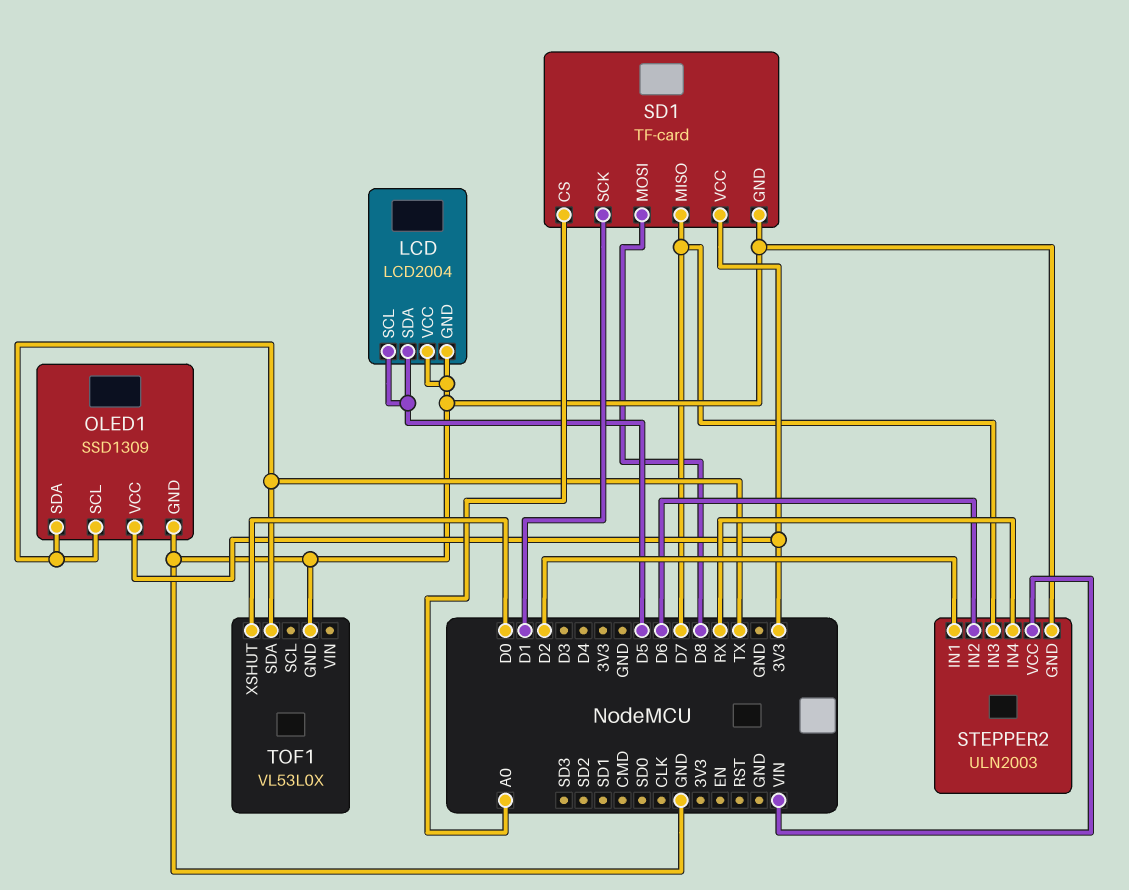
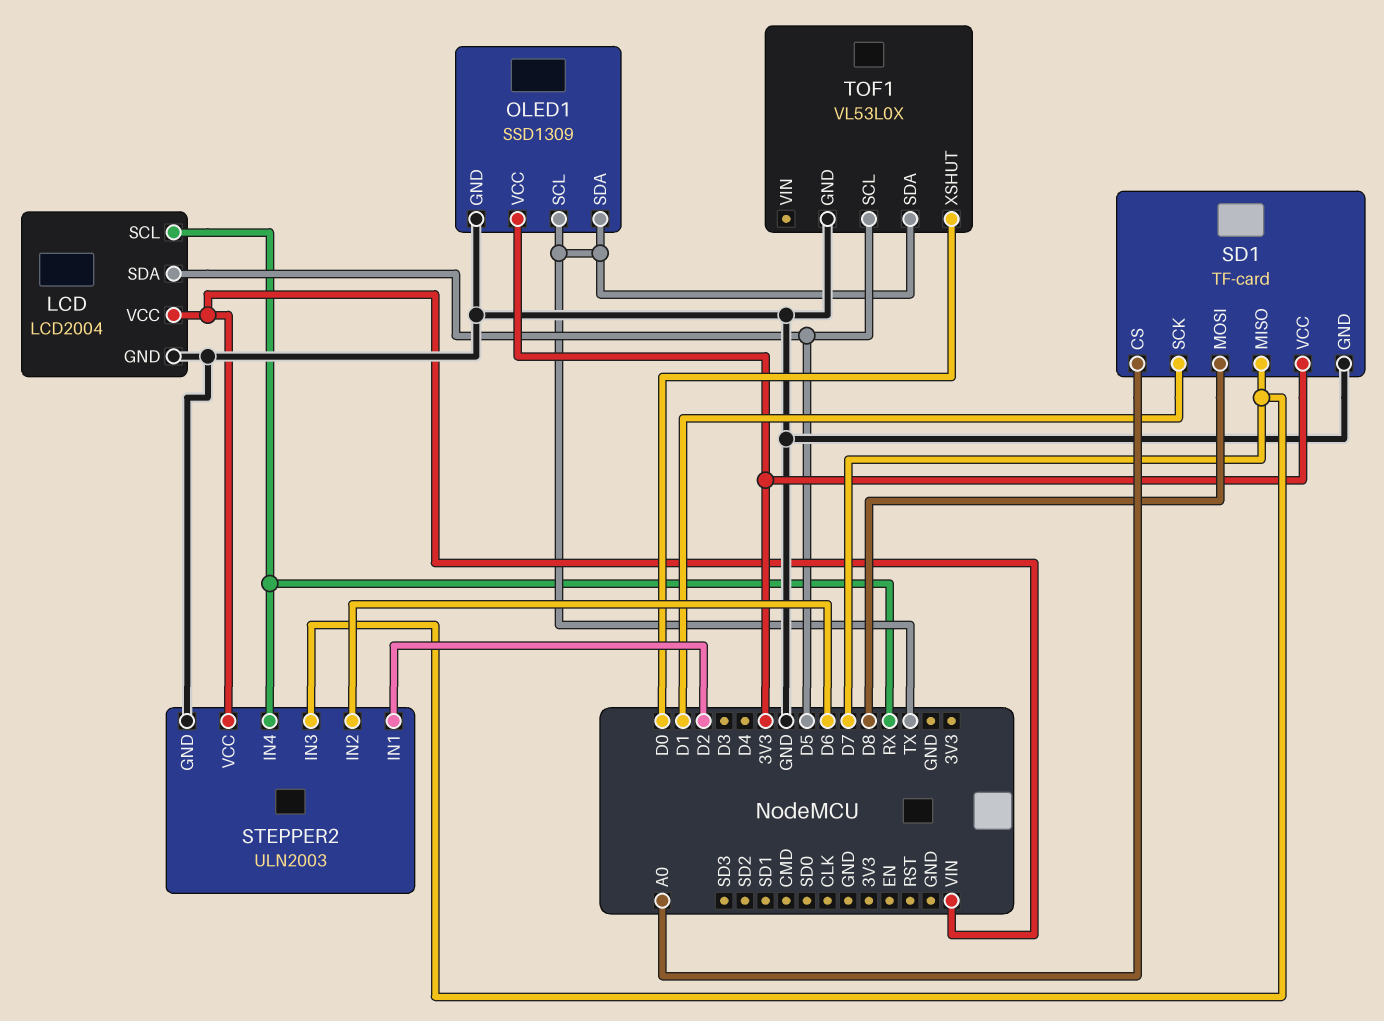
LCD pin SCL: D5 -> RX
LCD pin VCC: GND -> VIN
TOF1 pin SCL: none -> D5

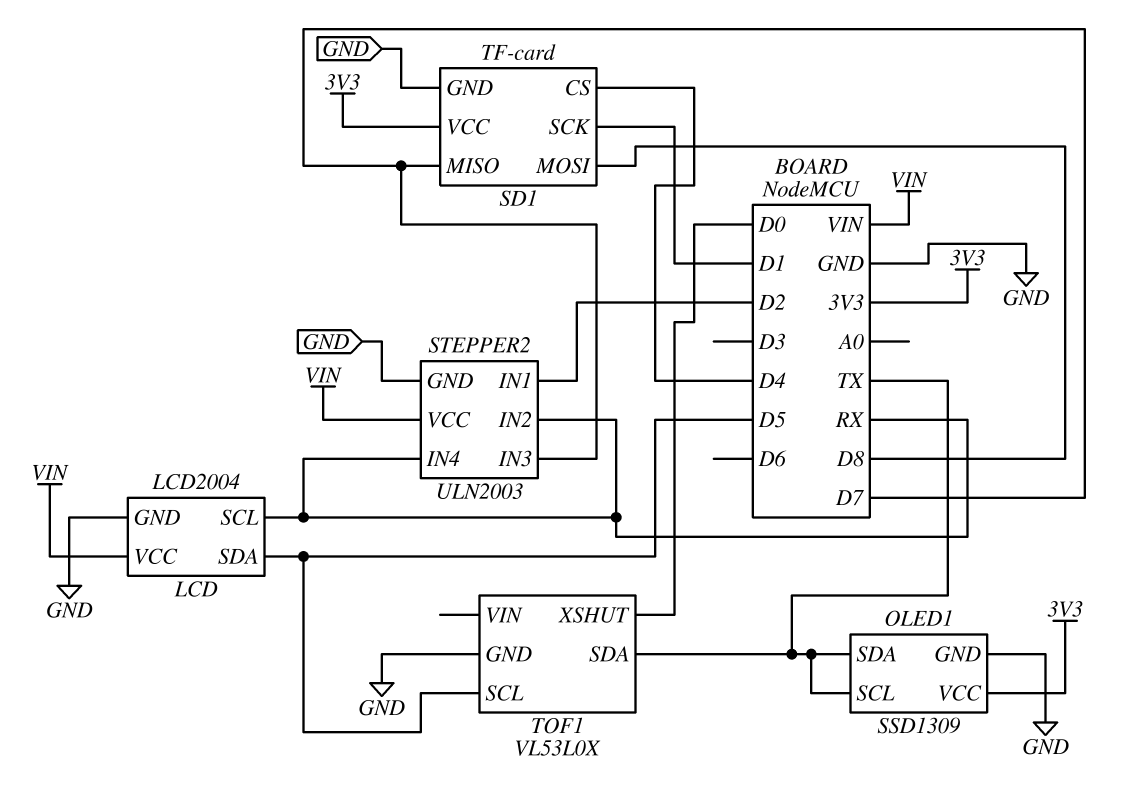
SD1 pin CS: A0 -> D4
STEPPER2 pin IN2: D6 -> RX

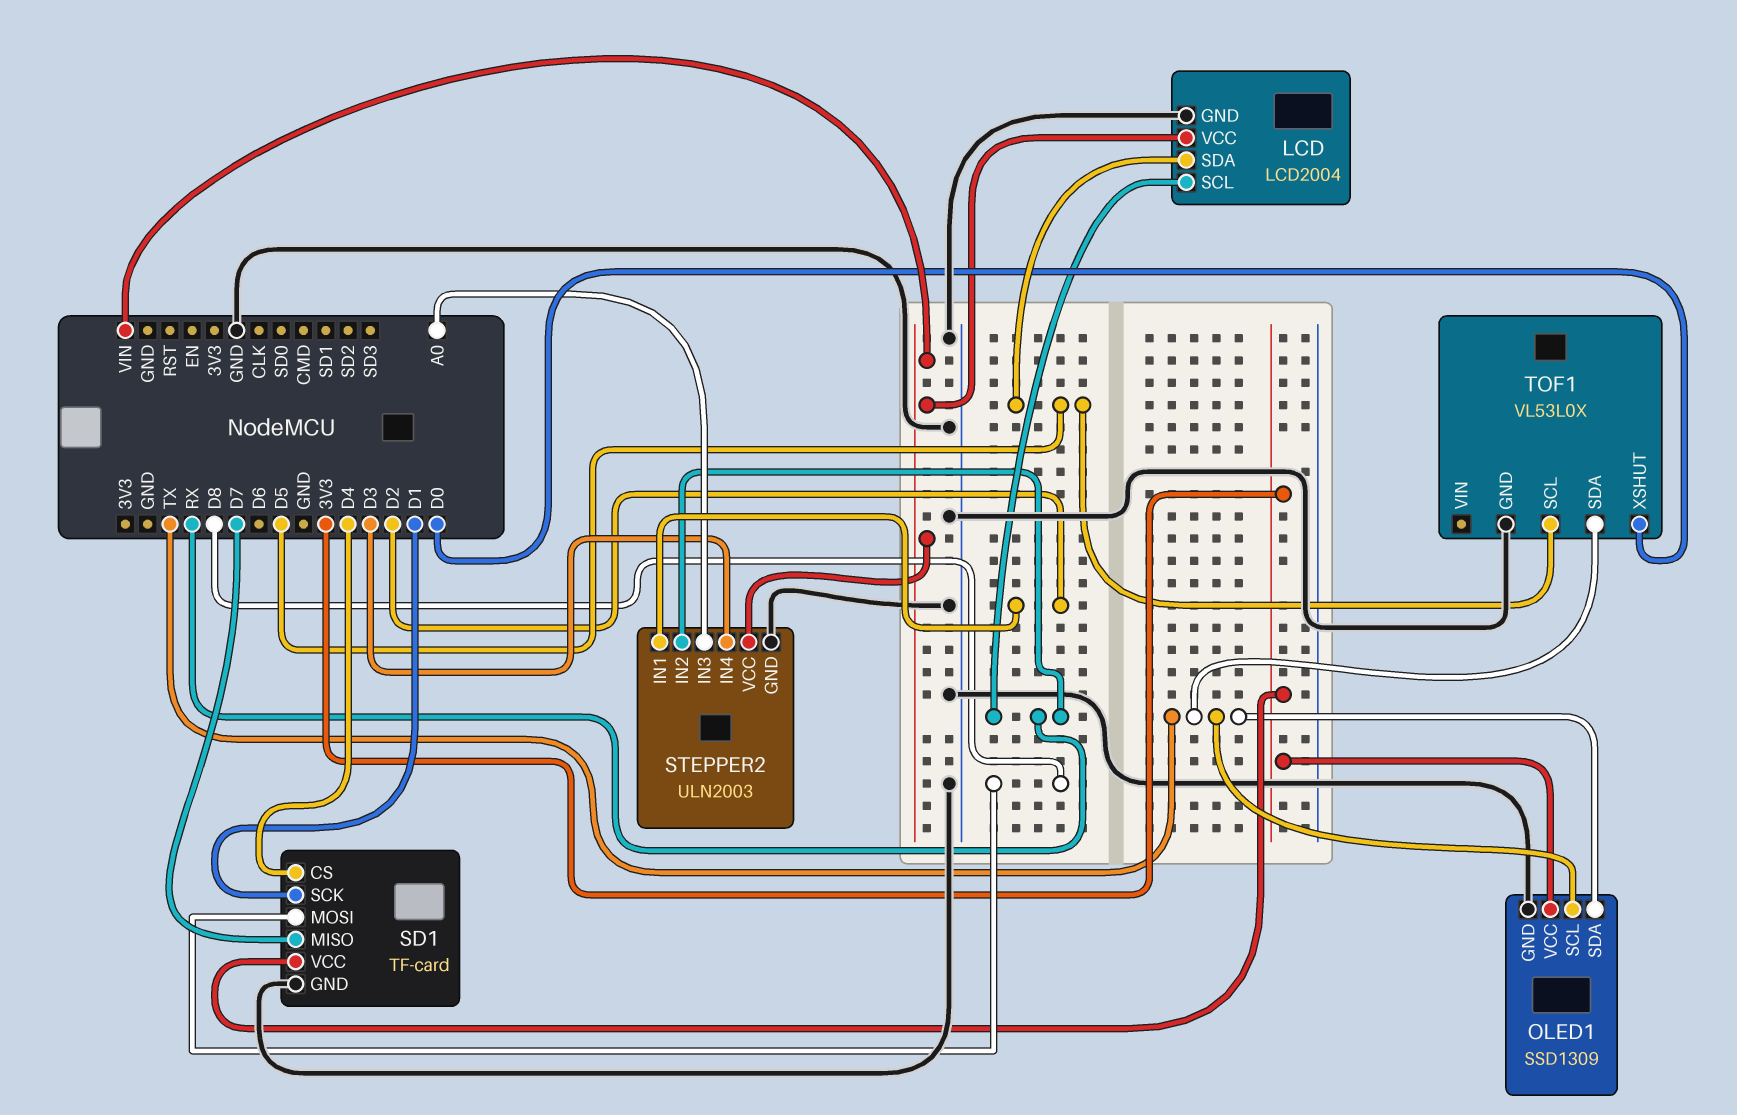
STEPPER2 pin IN3: D7 -> A0
STEPPER2 pin IN4: RX -> D3

